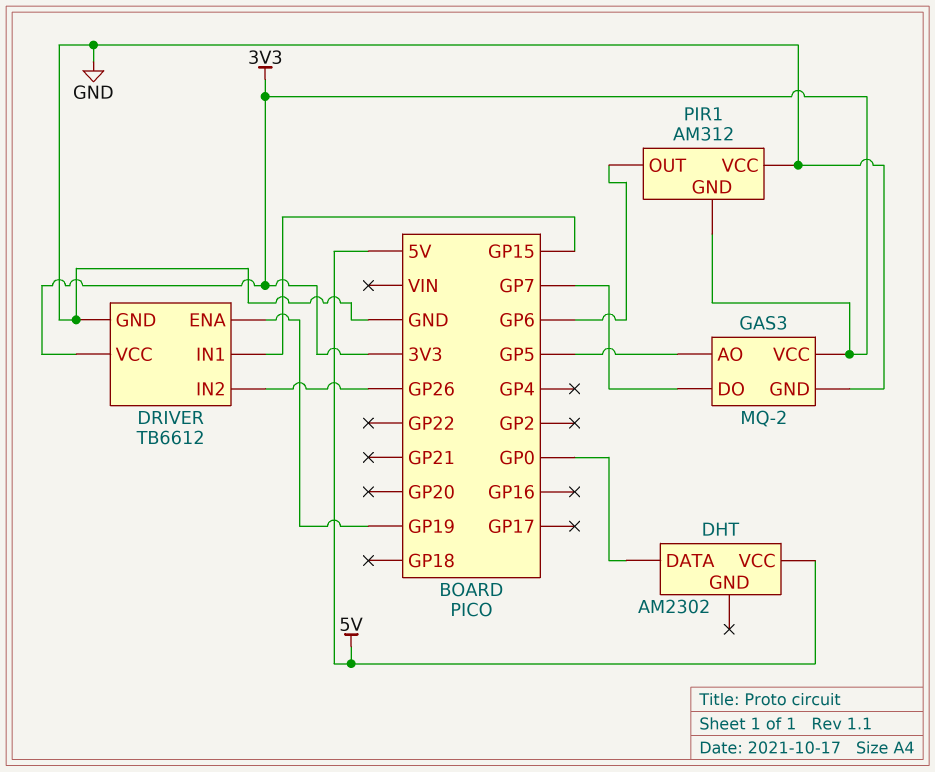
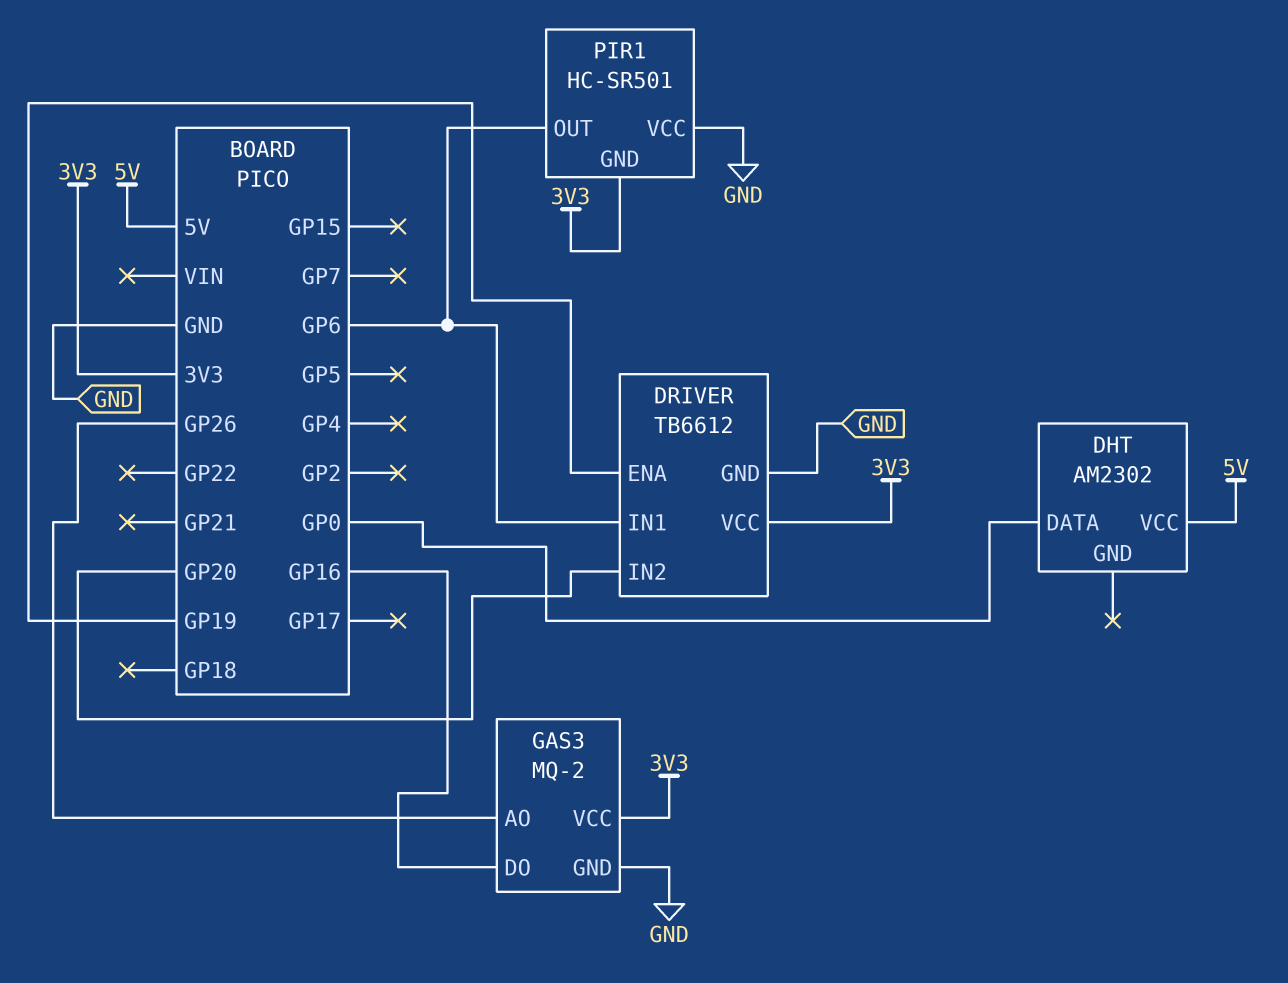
DRIVER pin IN1: GP15 -> GP6
DRIVER pin IN2: GP26 -> GP20
GAS3 pin AO: GP5 -> GP26
GAS3 pin DO: GP7 -> GP16
PIR1: AM312 -> HC-SR501

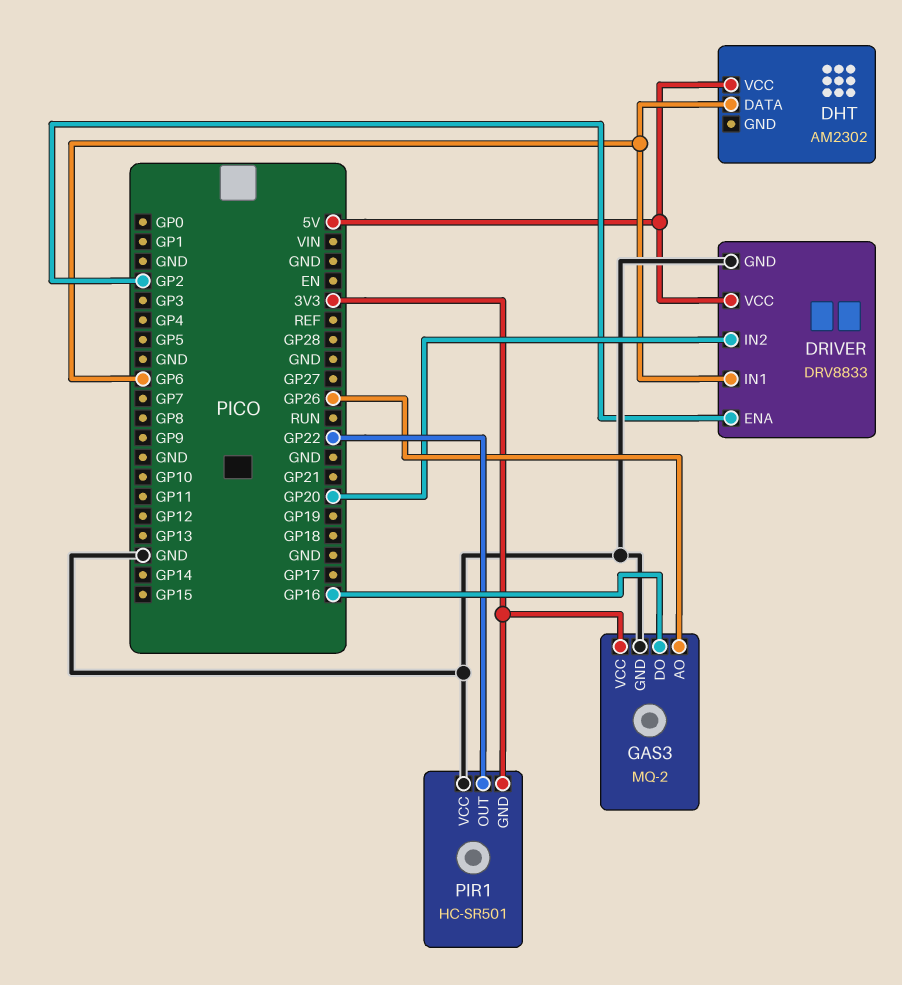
DHT pin DATA: GP0 -> GP6
DRIVER: TB6612 -> DRV8833
DRIVER pin ENA: GP19 -> GP2
DRIVER pin VCC: 3V3 -> 5V
PIR1 pin OUT: GP6 -> GP22

